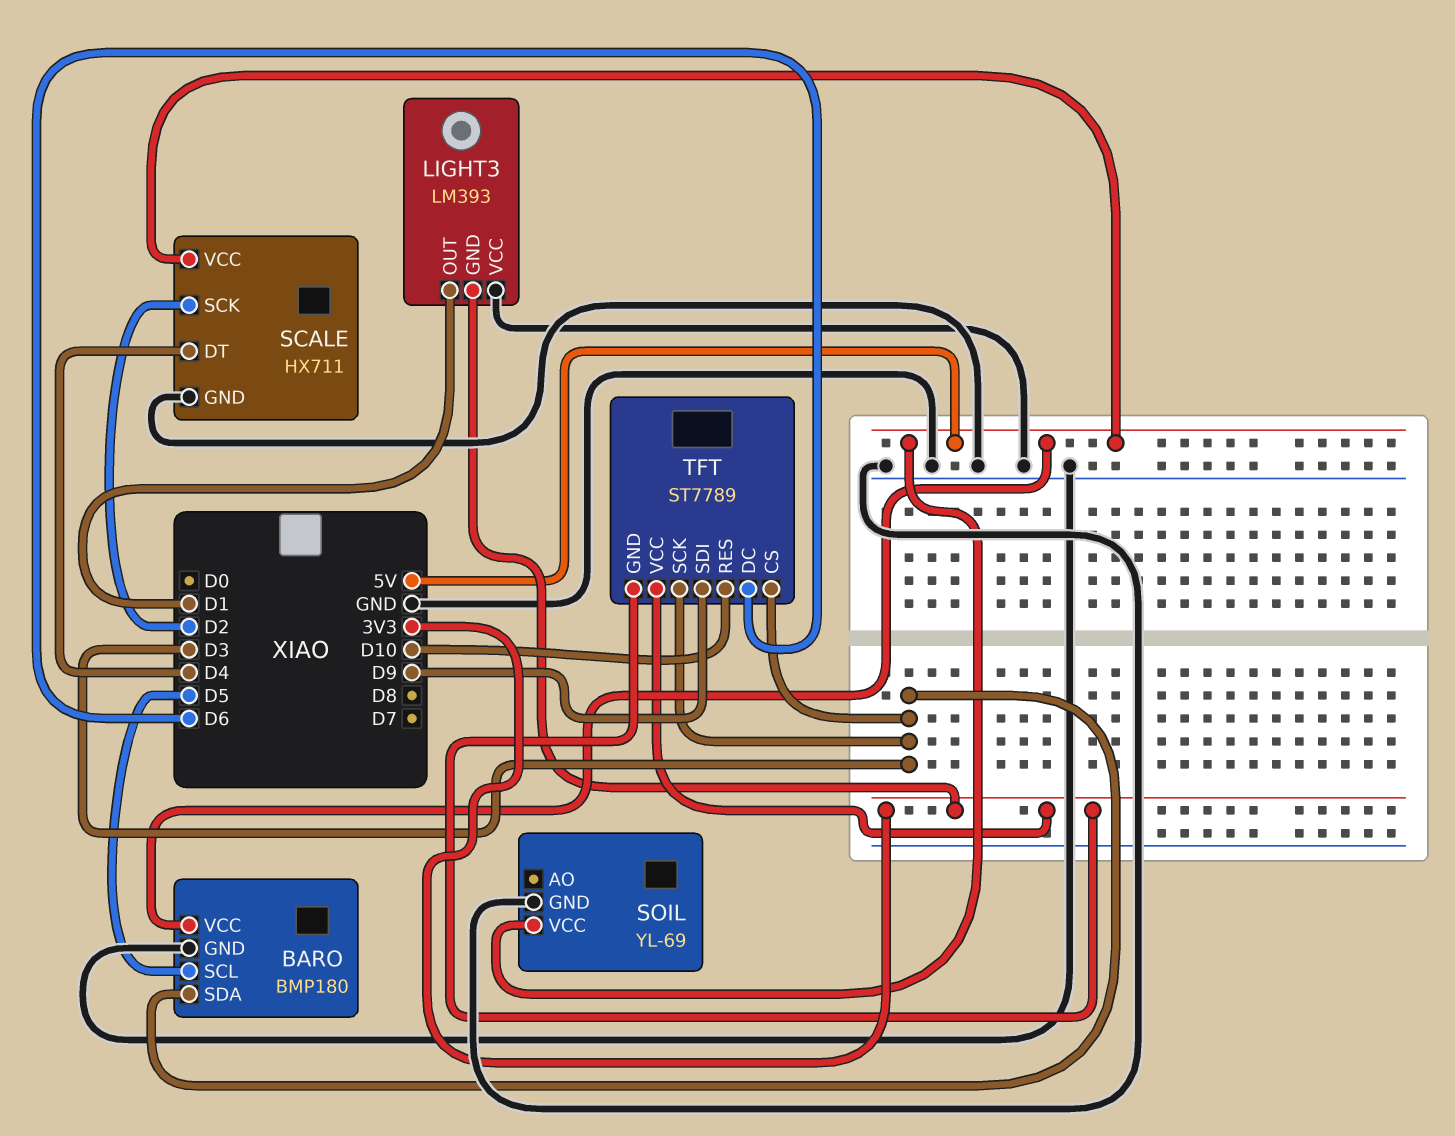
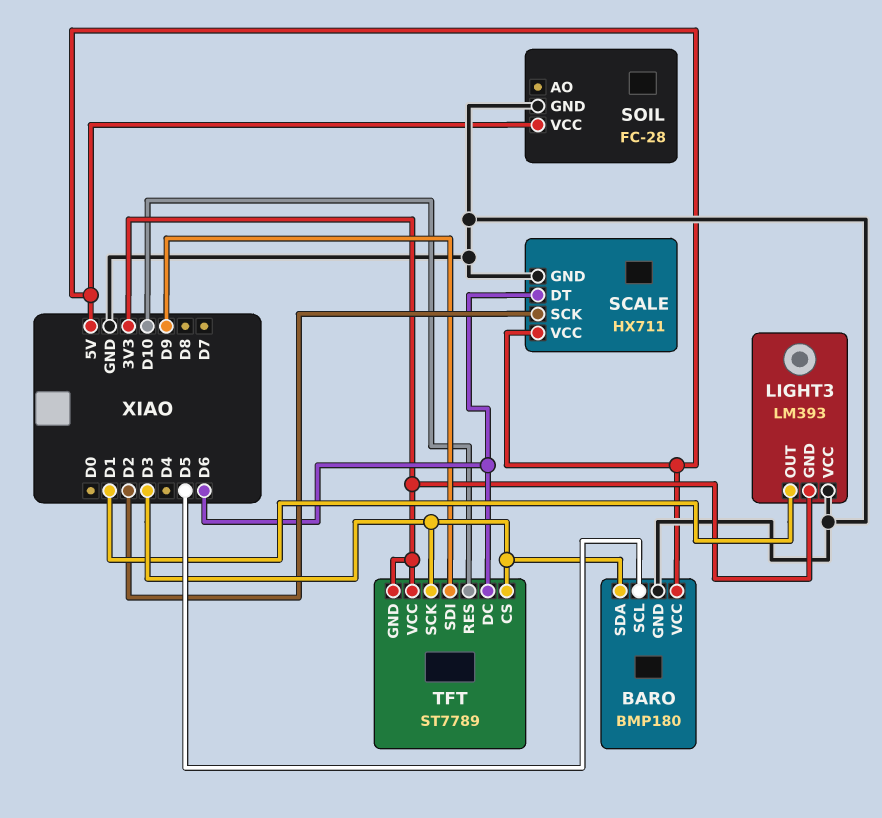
SCALE pin DT: D4 -> D6
SOIL: YL-69 -> FC-28

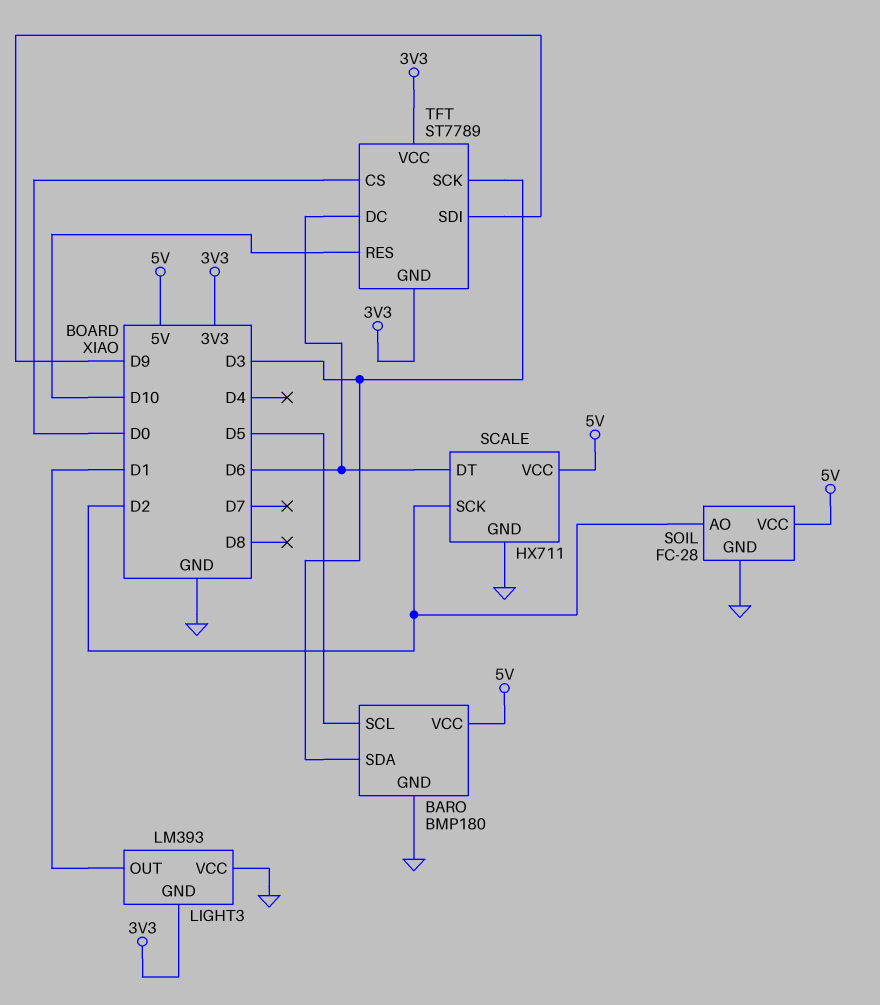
SOIL pin AO: none -> D2
TFT pin CS: D3 -> D0

